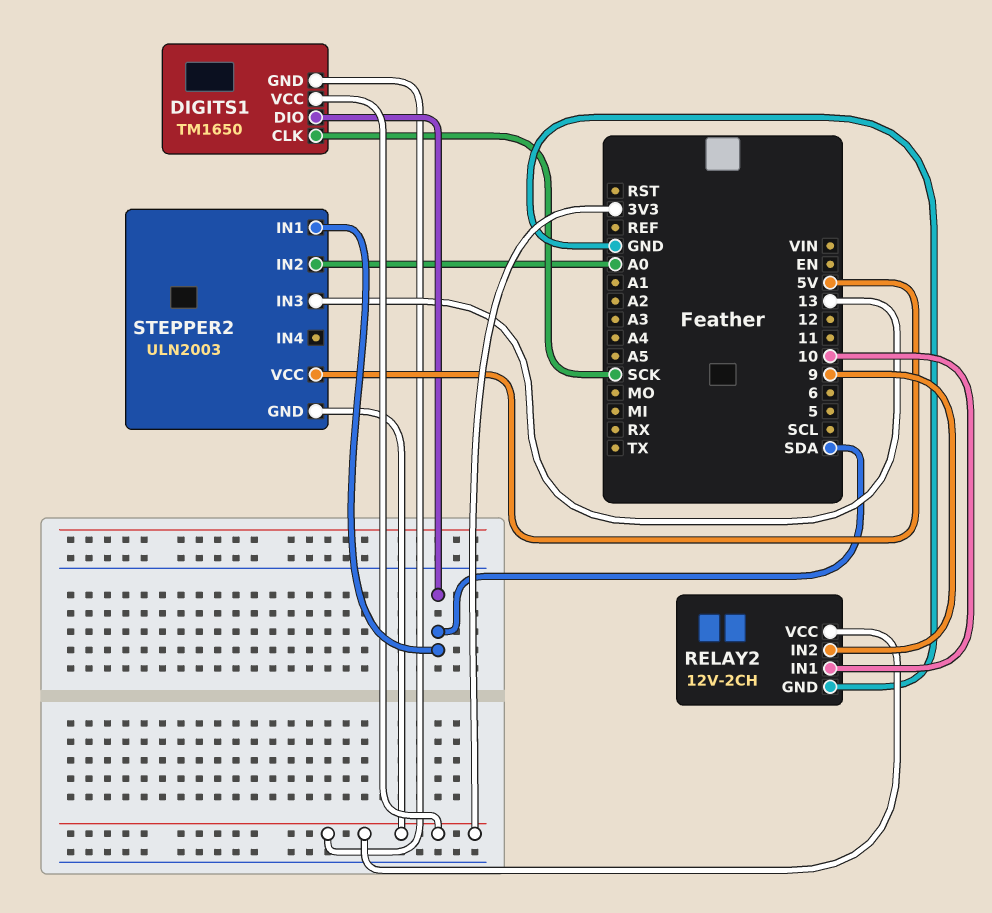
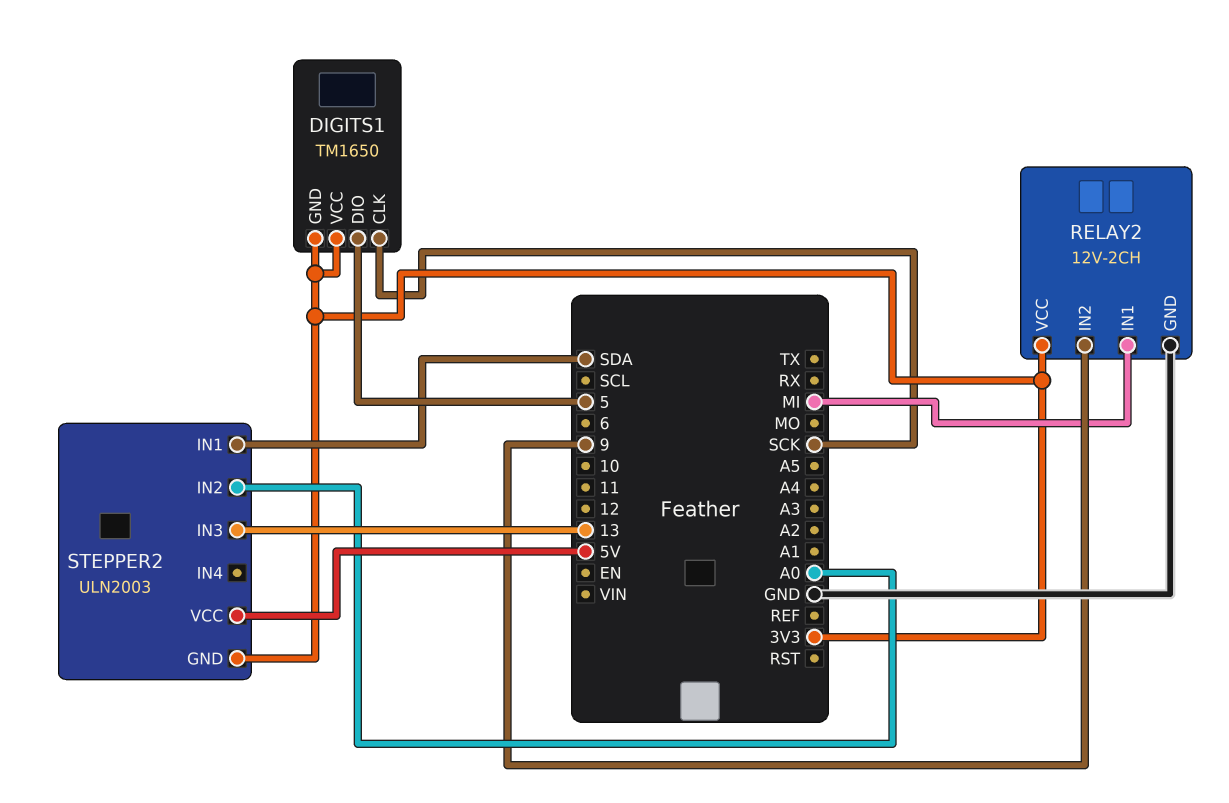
DIGITS1 pin DIO: SDA -> 5
RELAY2 pin IN1: 10 -> MI

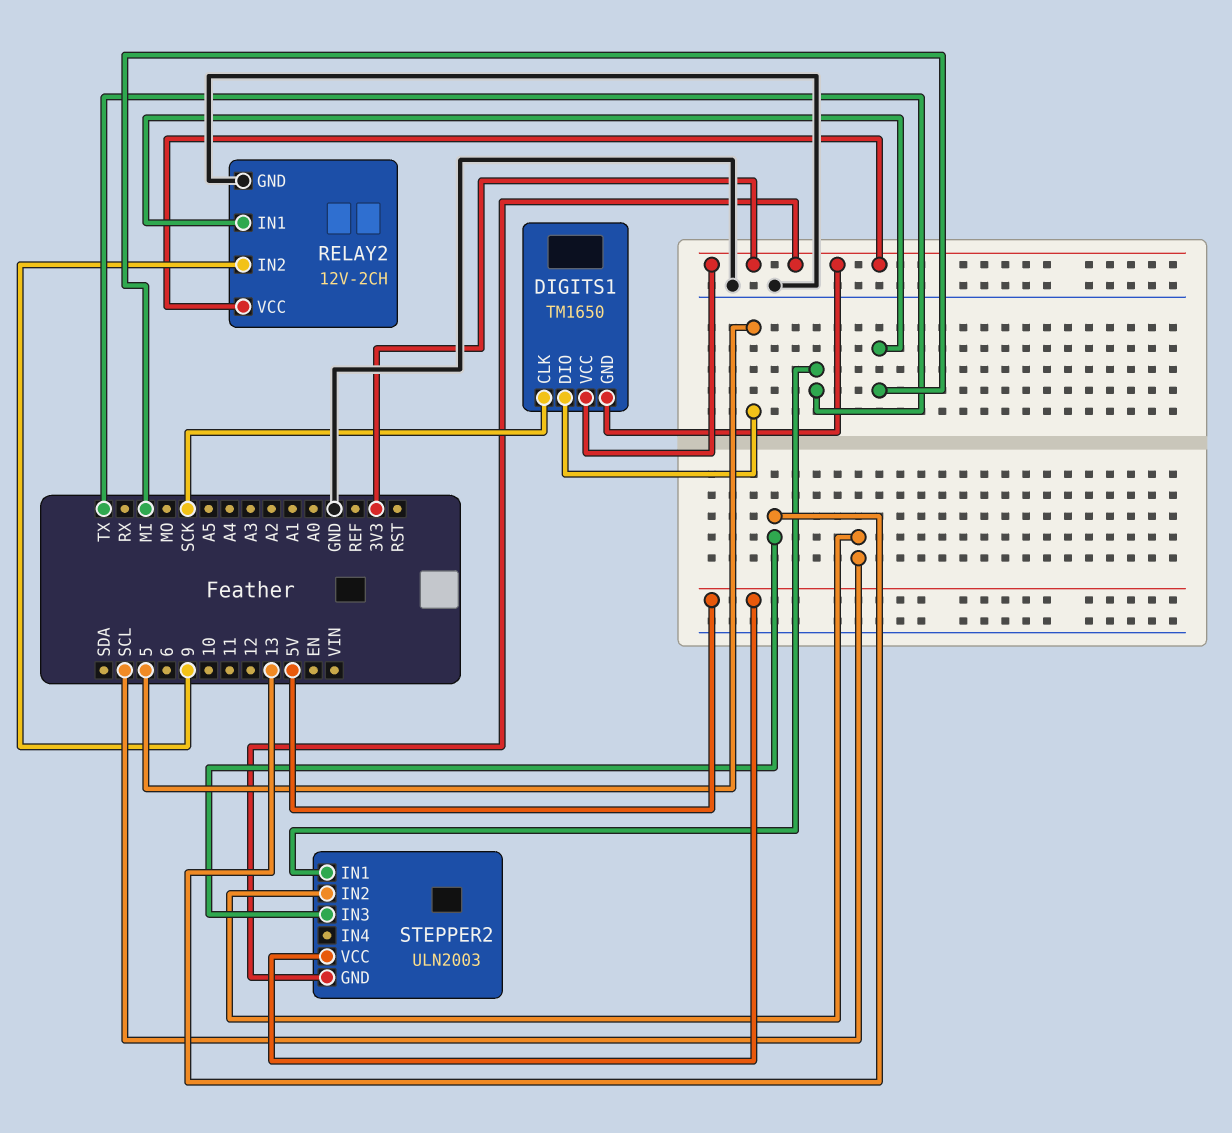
STEPPER2 pin IN1: SDA -> TX
STEPPER2 pin IN2: A0 -> SCL

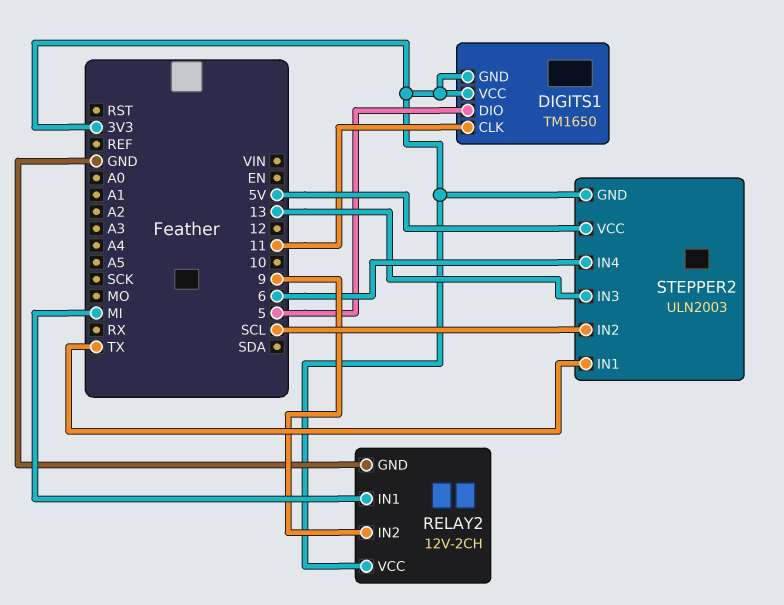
DIGITS1 pin CLK: SCK -> 11
STEPPER2 pin IN4: none -> 6

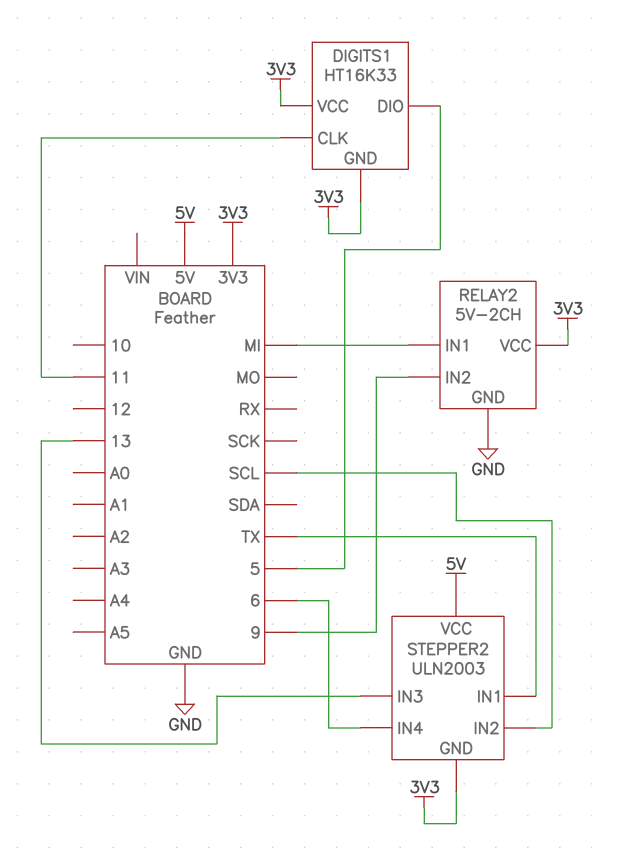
DIGITS1: TM1650 -> HT16K33
RELAY2: 12V-2CH -> 5V-2CH

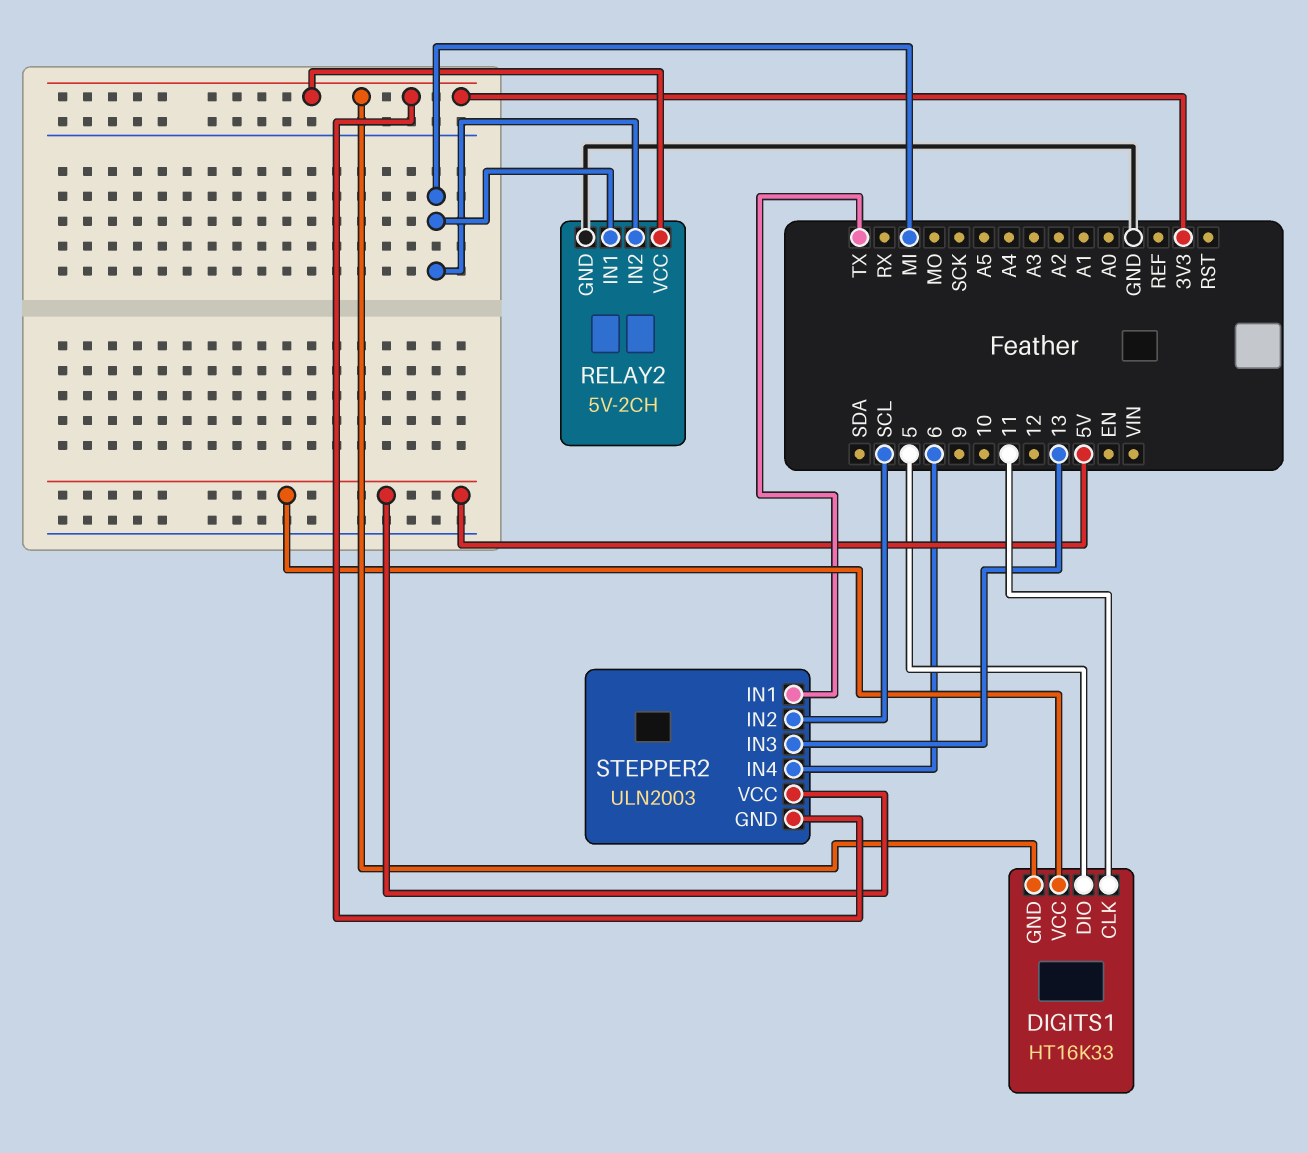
DIGITS1 pin VCC: 3V3 -> 5V
RELAY2 pin IN2: 9 -> MI

